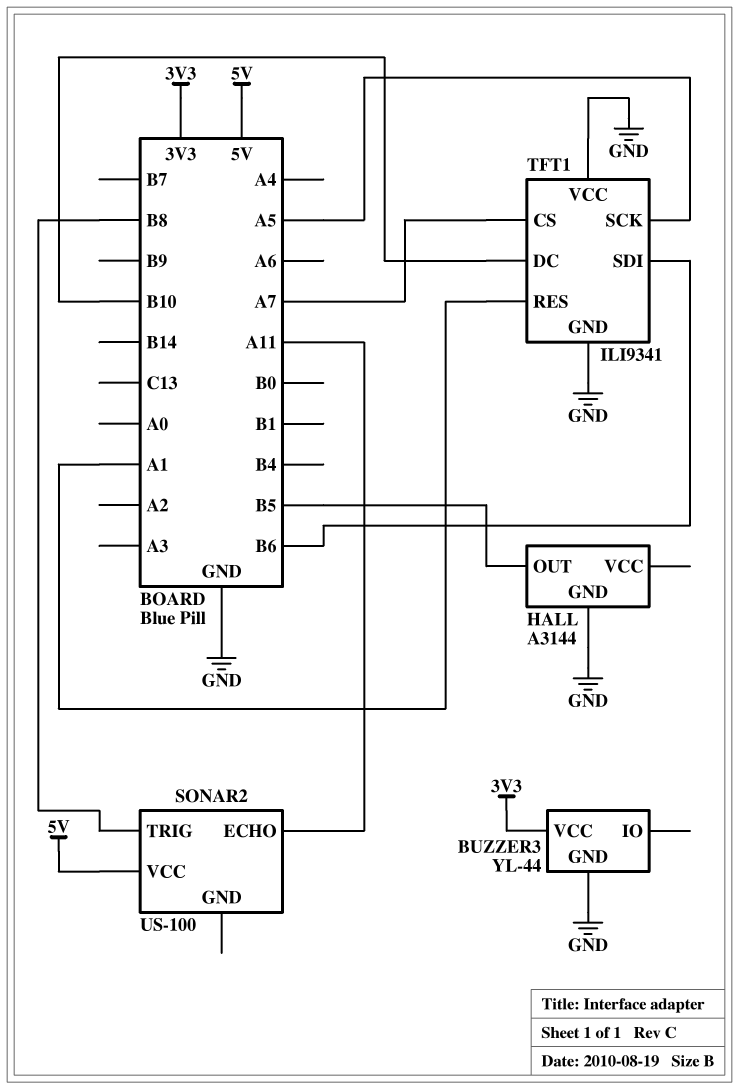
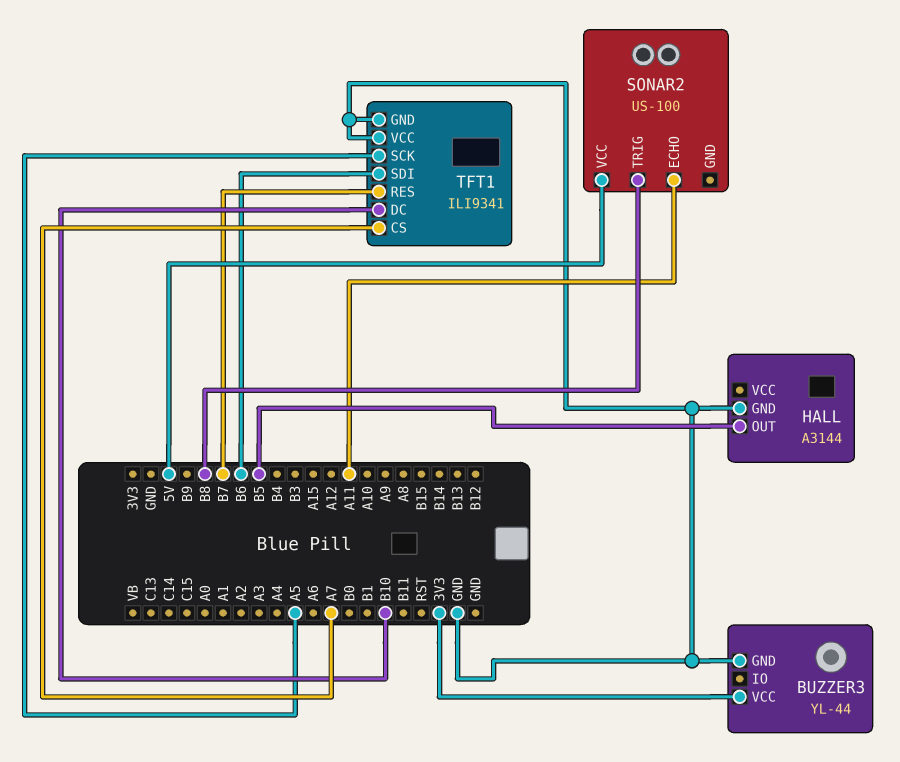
TFT1 pin RES: A1 -> B7

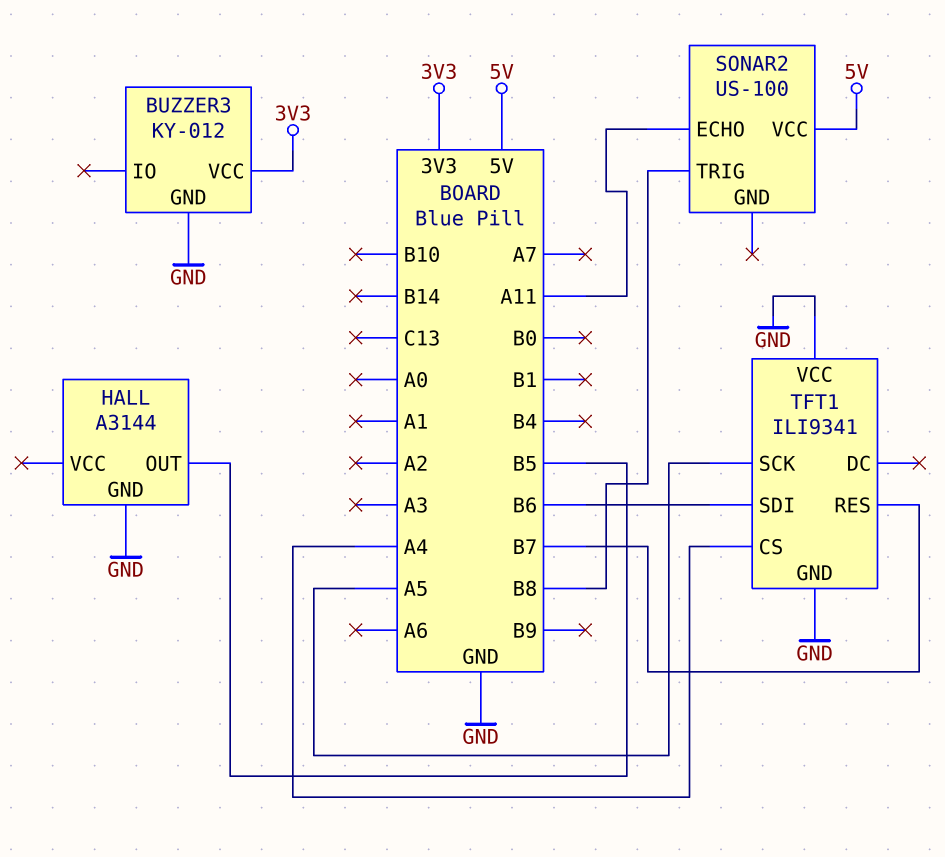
BUZZER3: YL-44 -> KY-012
TFT1 pin CS: A7 -> A4
TFT1 pin DC: B10 -> none

